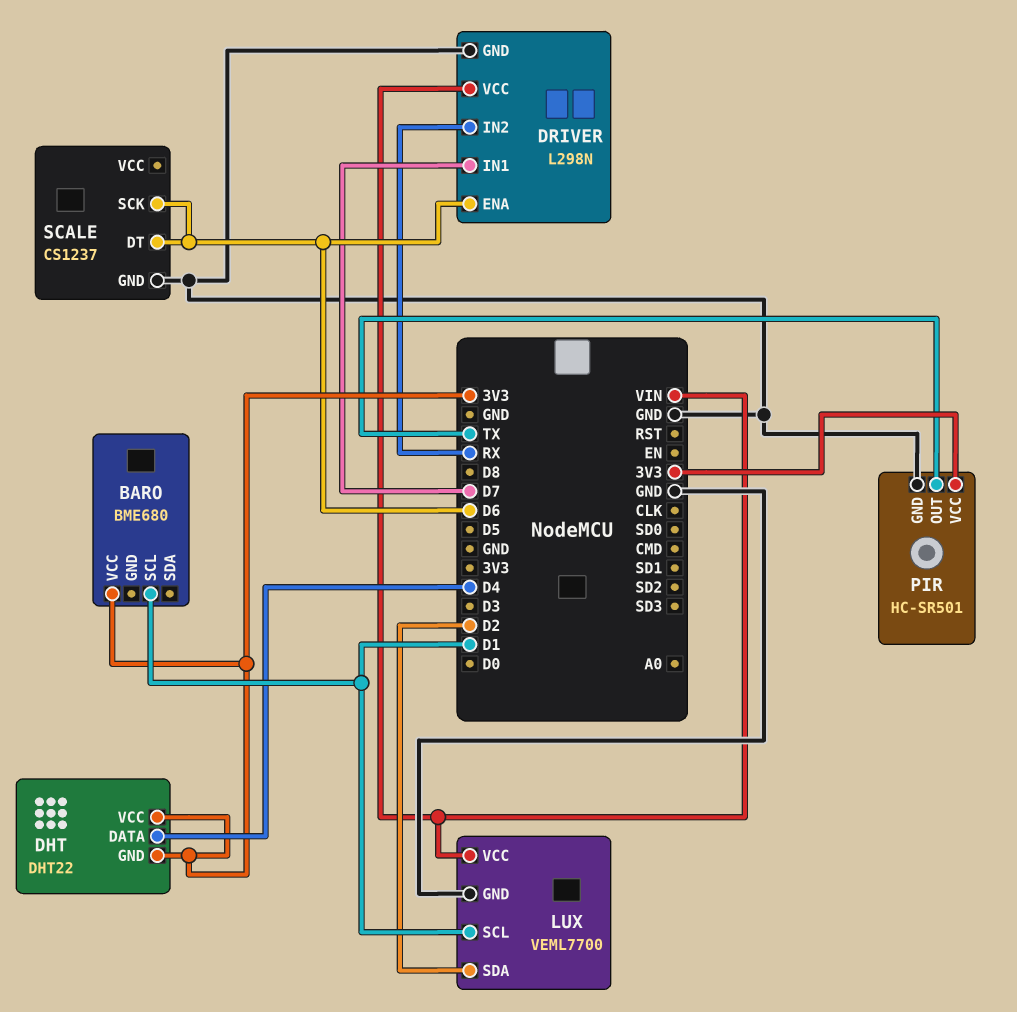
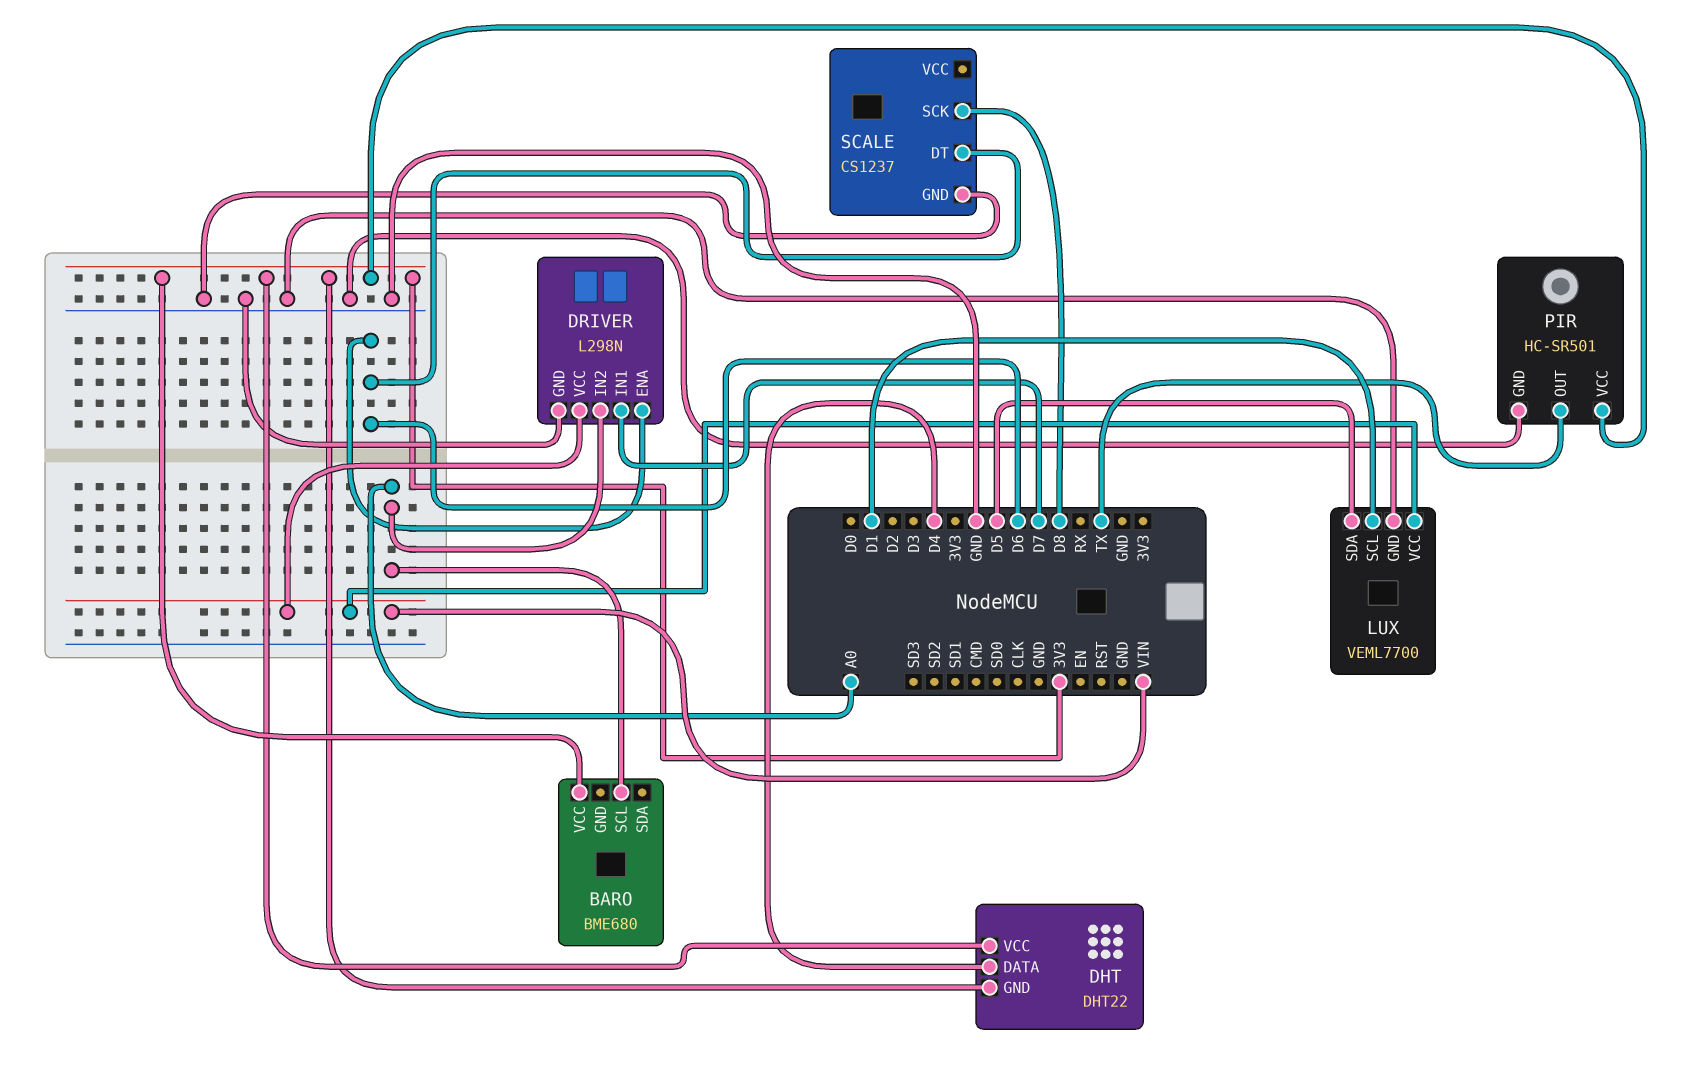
BARO pin SCL: D1 -> A0
DRIVER pin IN2: RX -> A0
LUX pin SDA: D2 -> D5
SCALE pin SCK: D6 -> D8

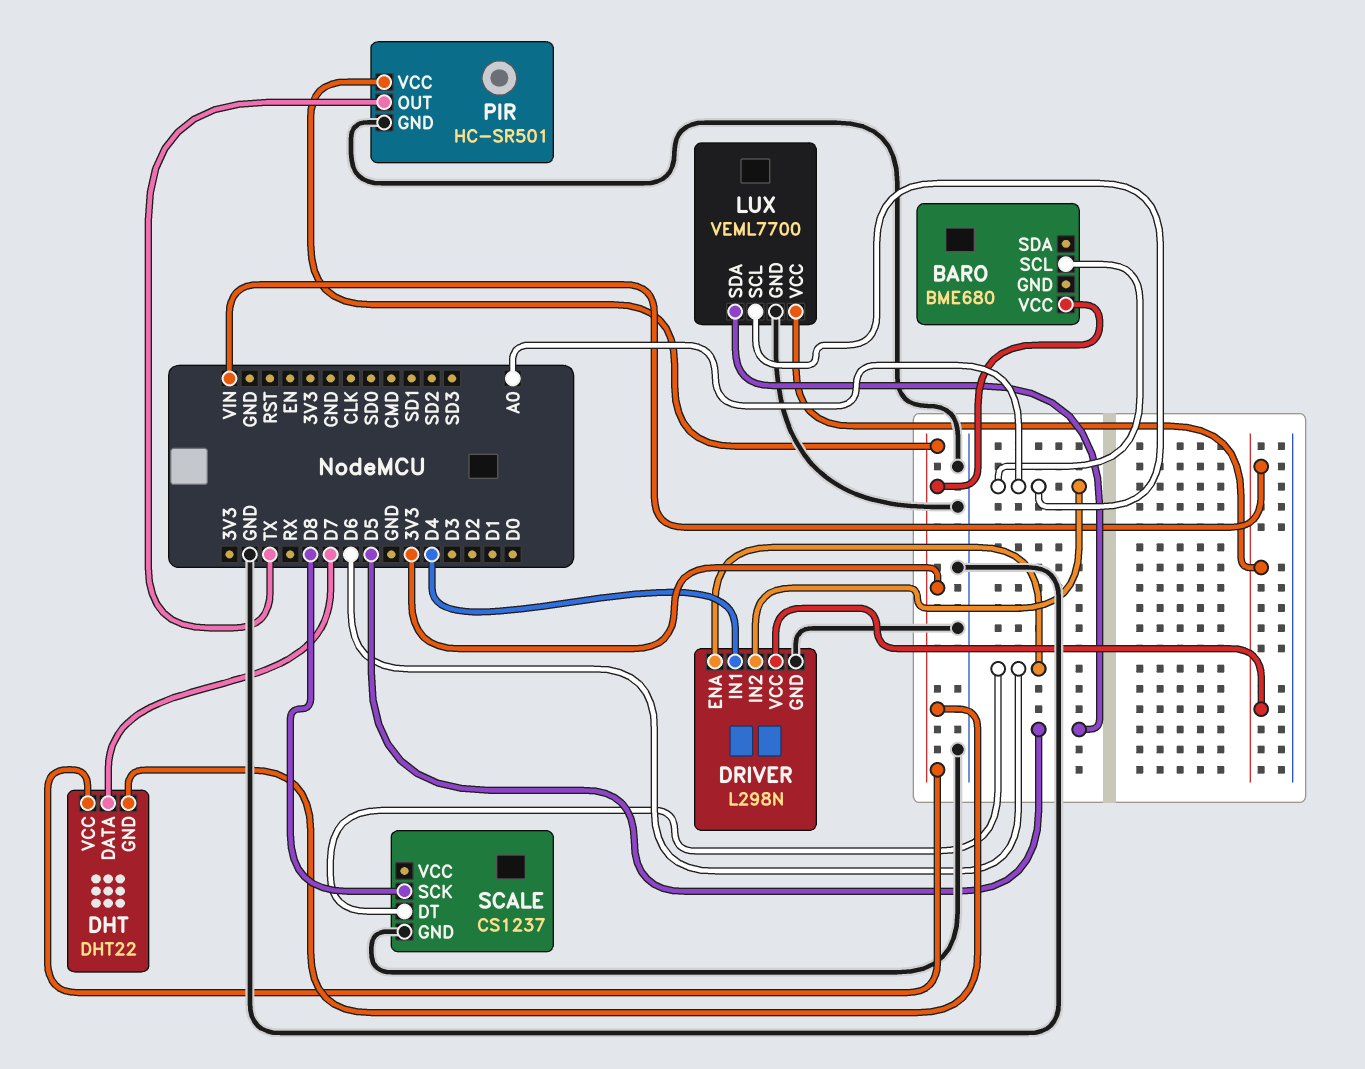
DHT pin DATA: D4 -> D7
DRIVER pin IN1: D7 -> D4
LUX pin SCL: D1 -> A0

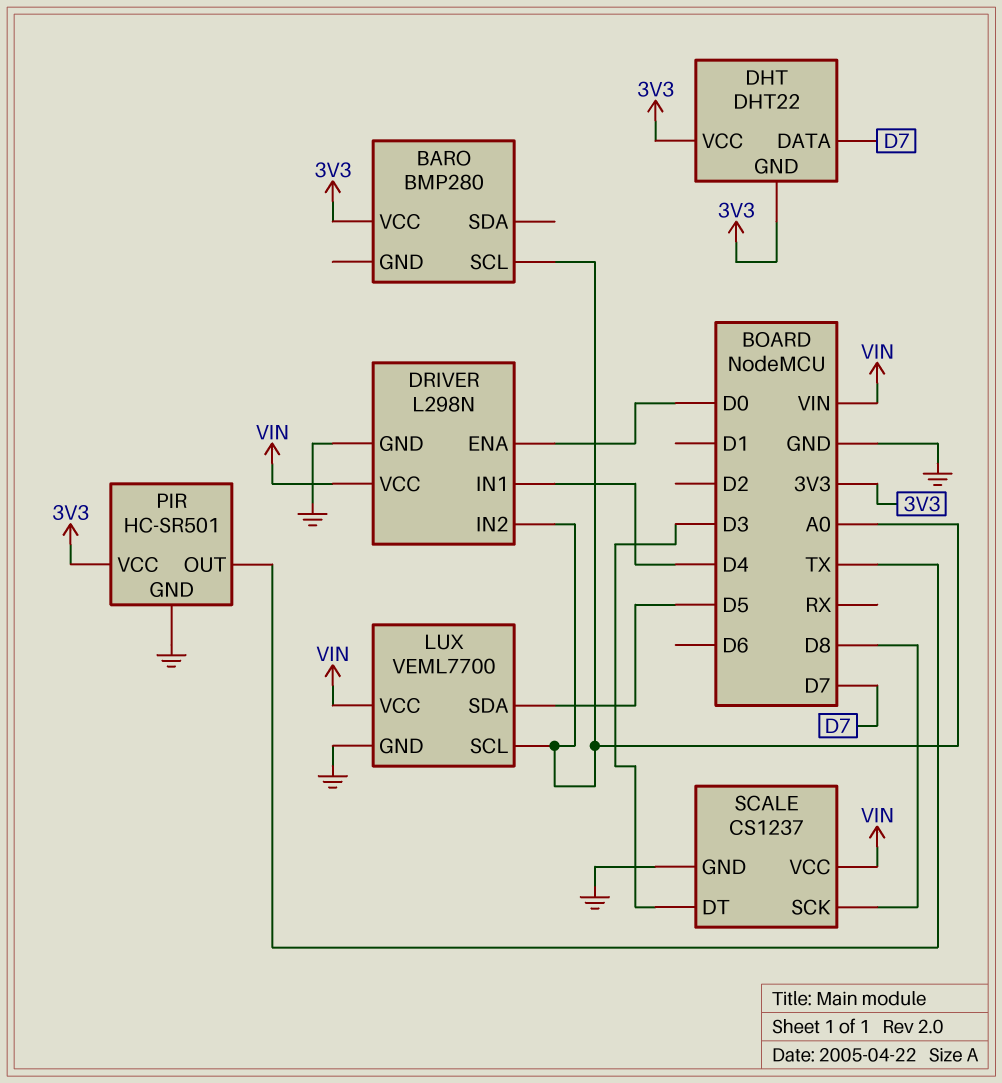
BARO: BME680 -> BMP280
DRIVER pin ENA: D6 -> D0
SCALE pin DT: D6 -> D3
SCALE pin VCC: none -> VIN

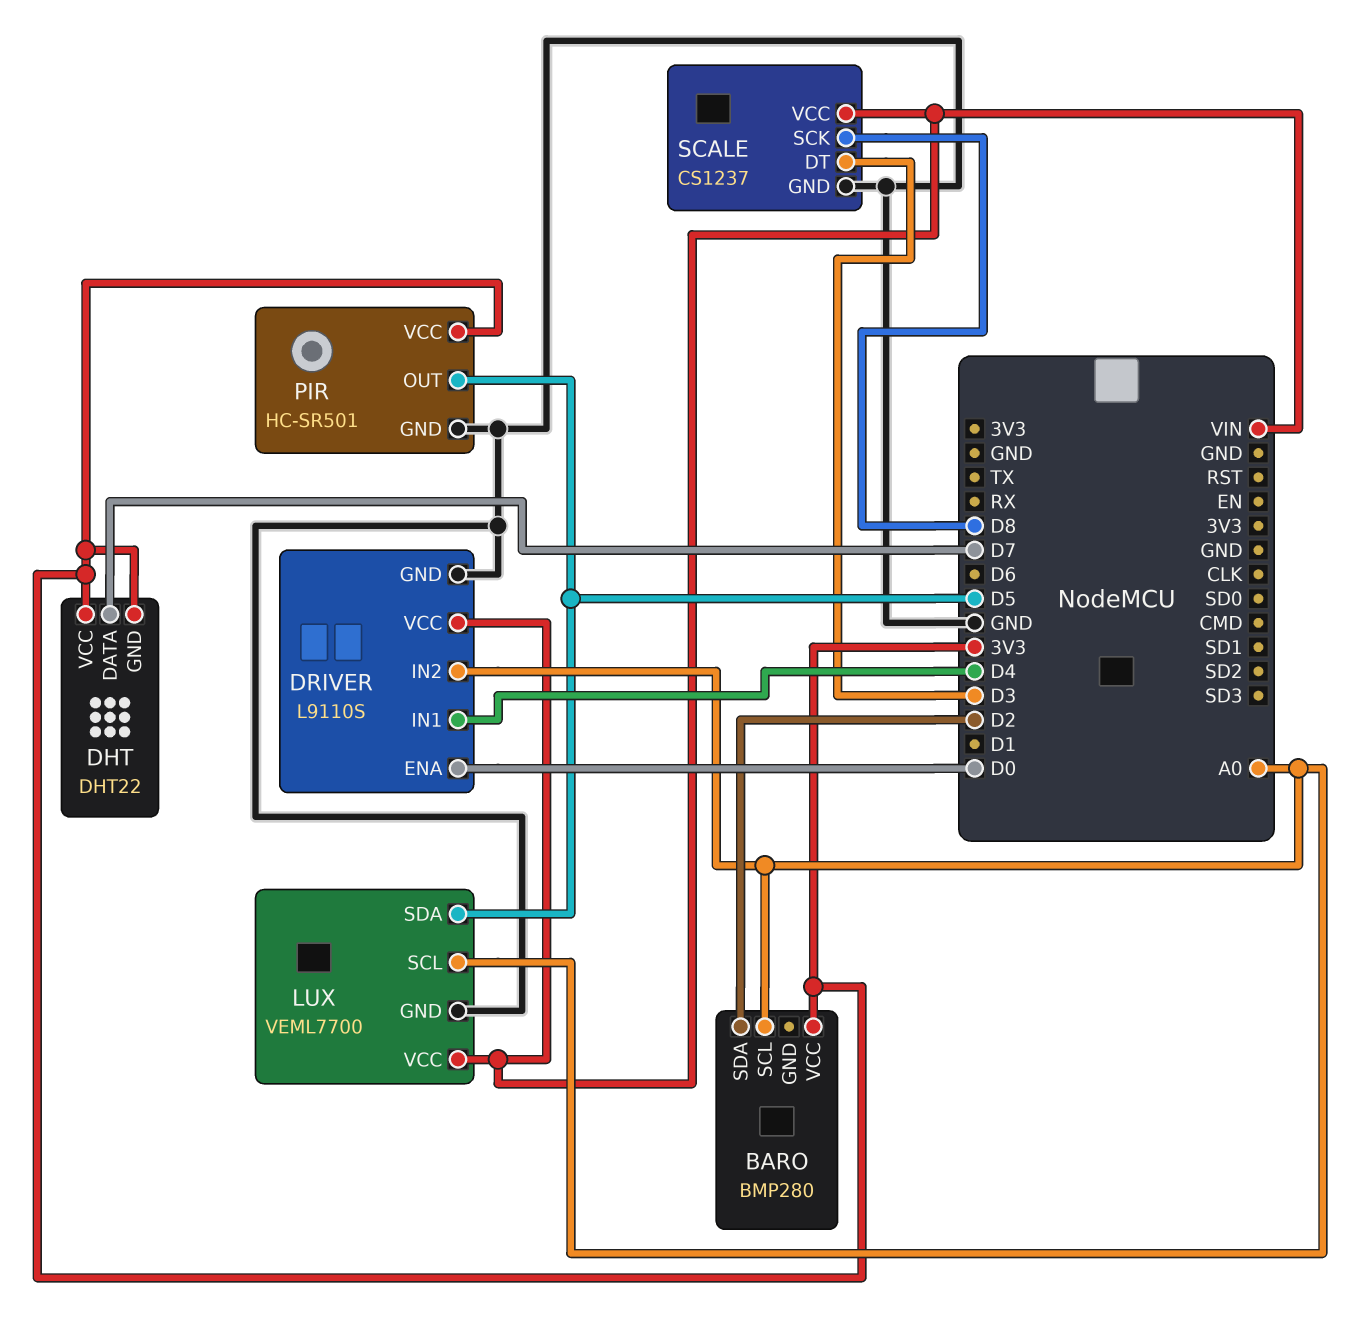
BARO pin SDA: none -> D2
DRIVER: L298N -> L9110S
PIR pin OUT: TX -> D5

